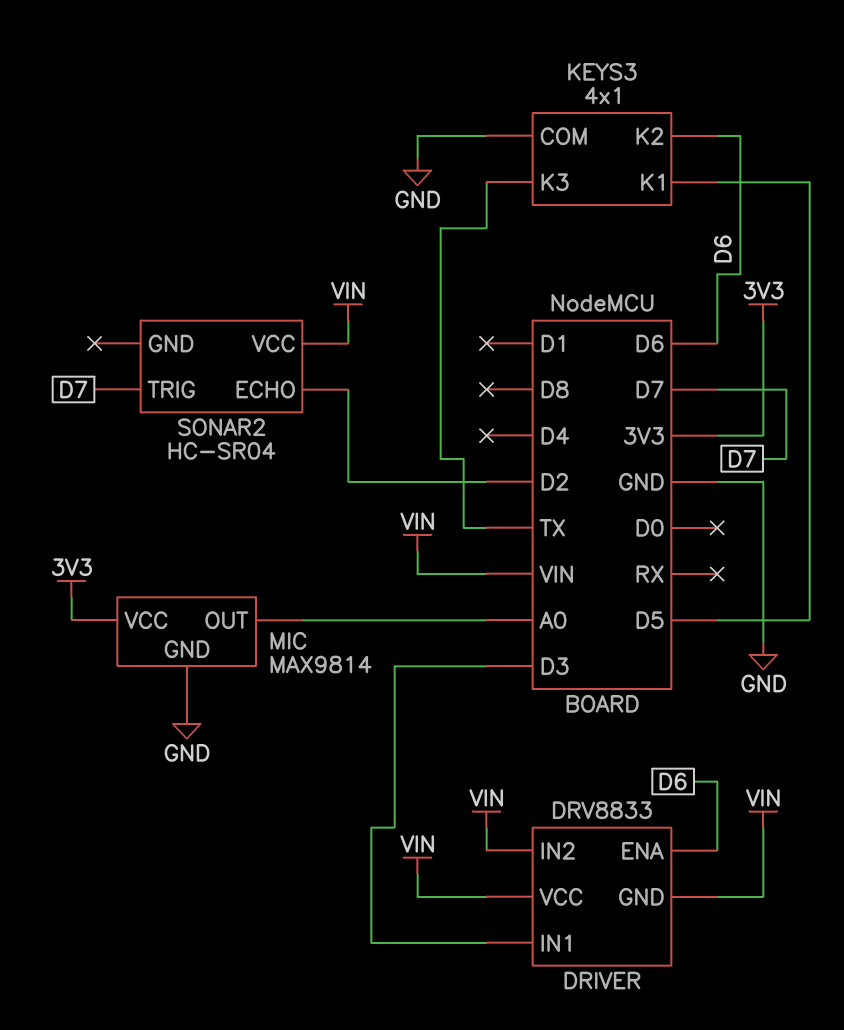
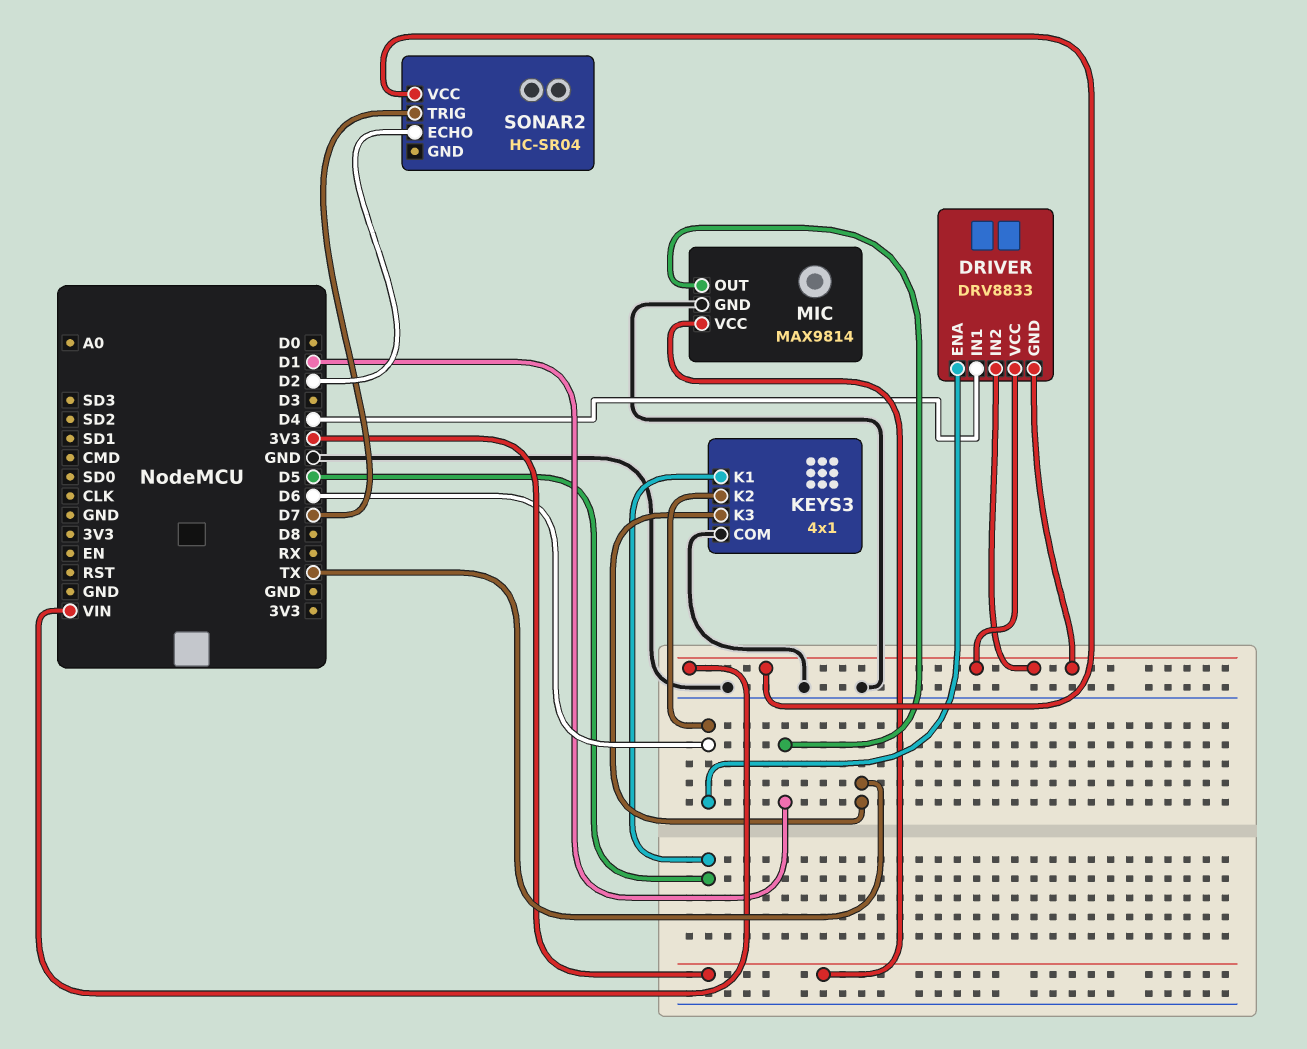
DRIVER pin IN1: D3 -> D4
MIC pin OUT: A0 -> D1

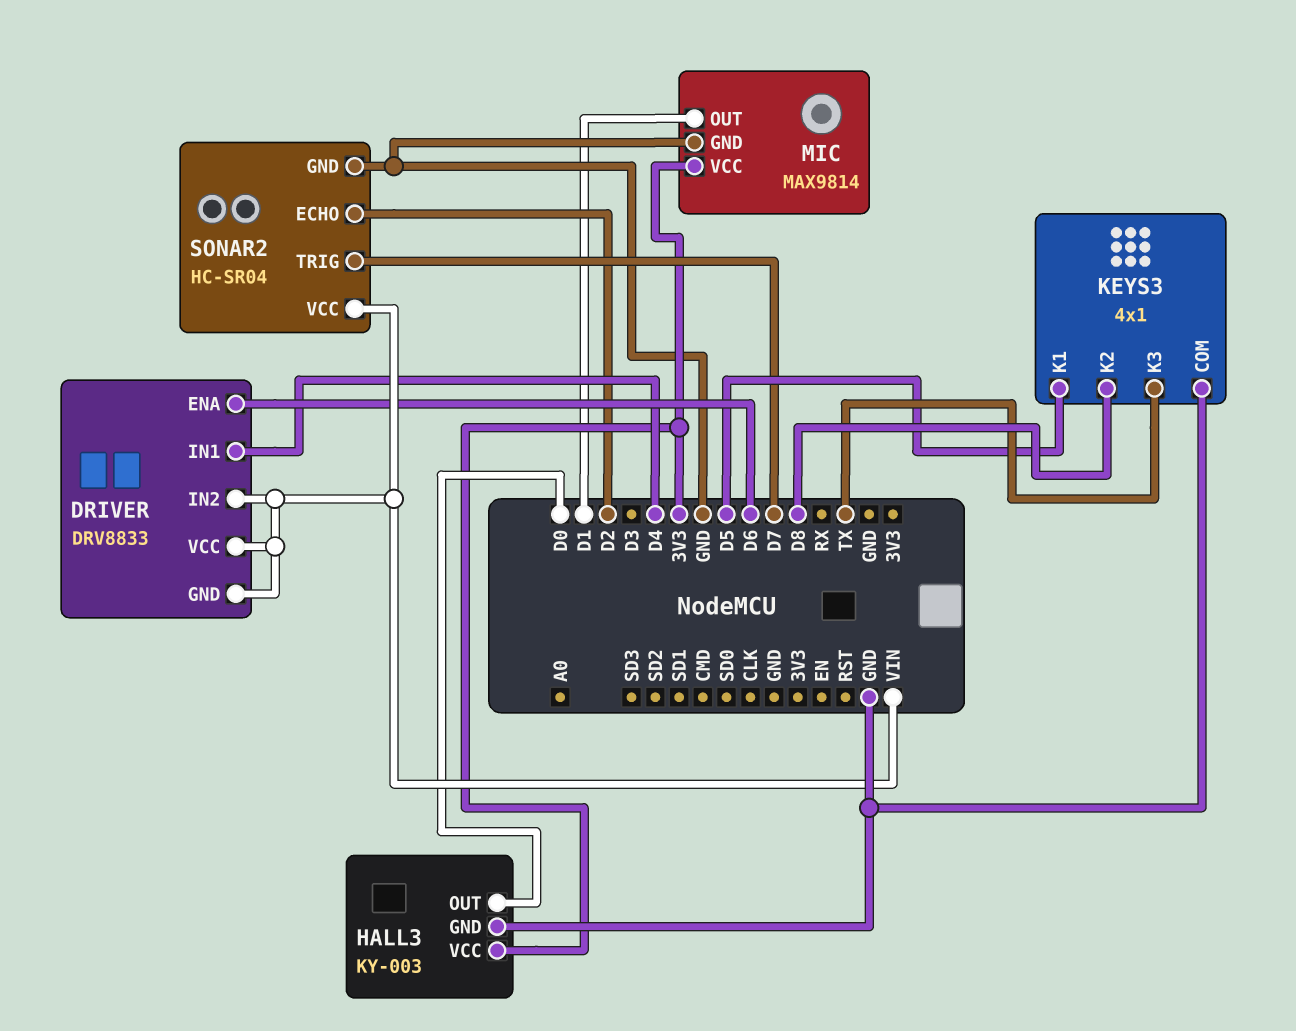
HALL3: none -> KY-003
HALL3 pin GND: none -> GND
HALL3 pin OUT: none -> D0
HALL3 pin VCC: none -> 3V3
KEYS3 pin K2: D6 -> D8
SONAR2 pin GND: none -> GND

